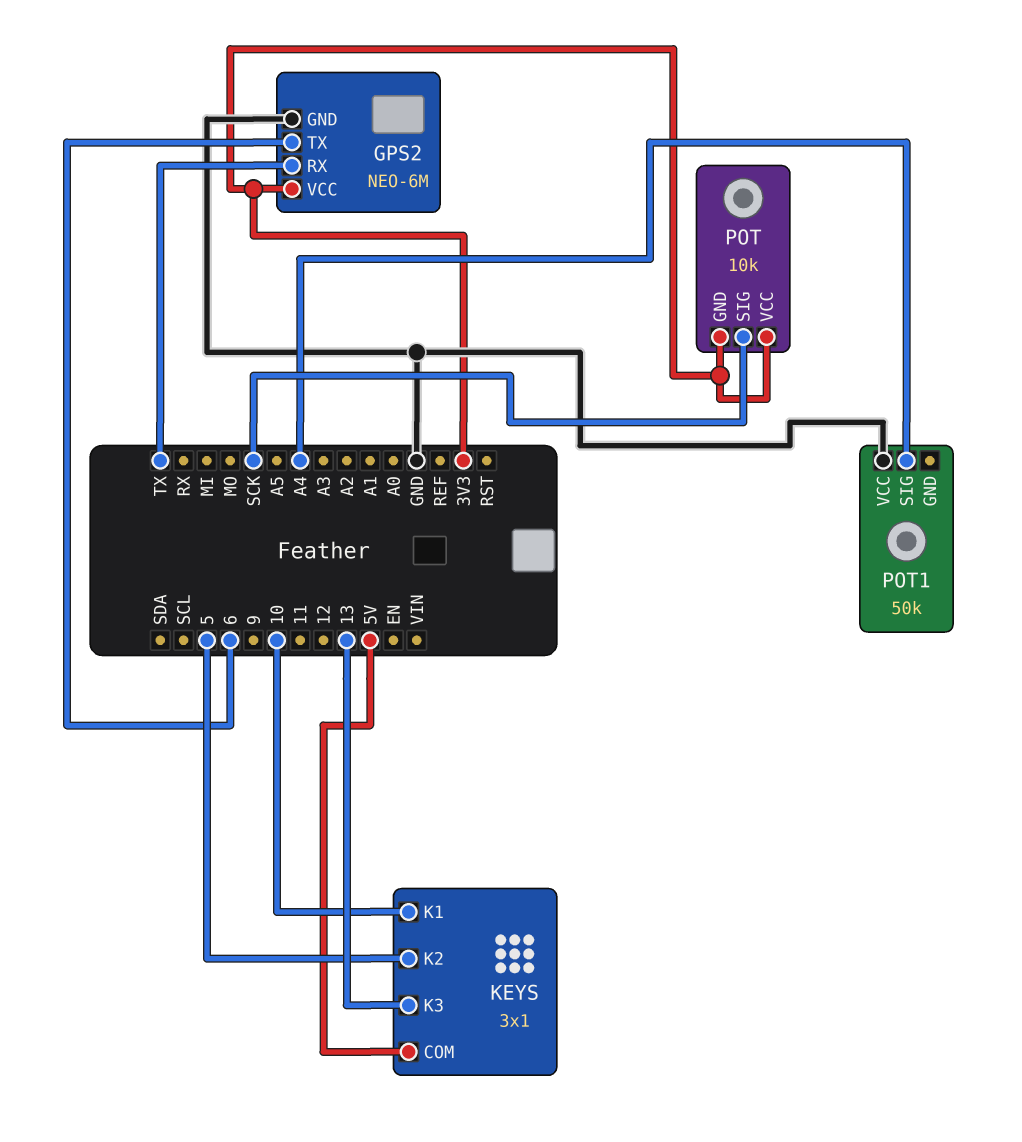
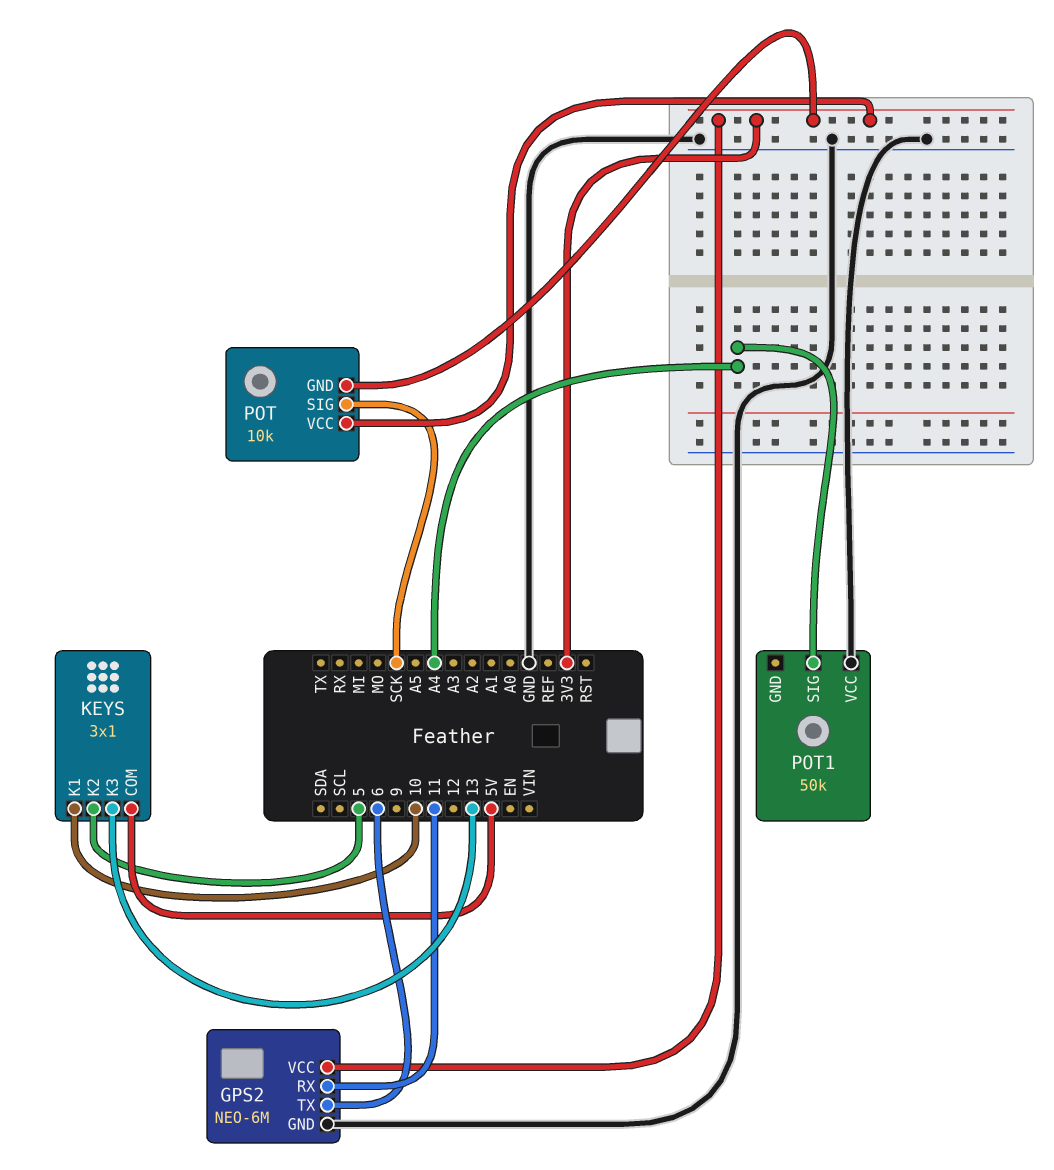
GPS2 pin RX: TX -> 11

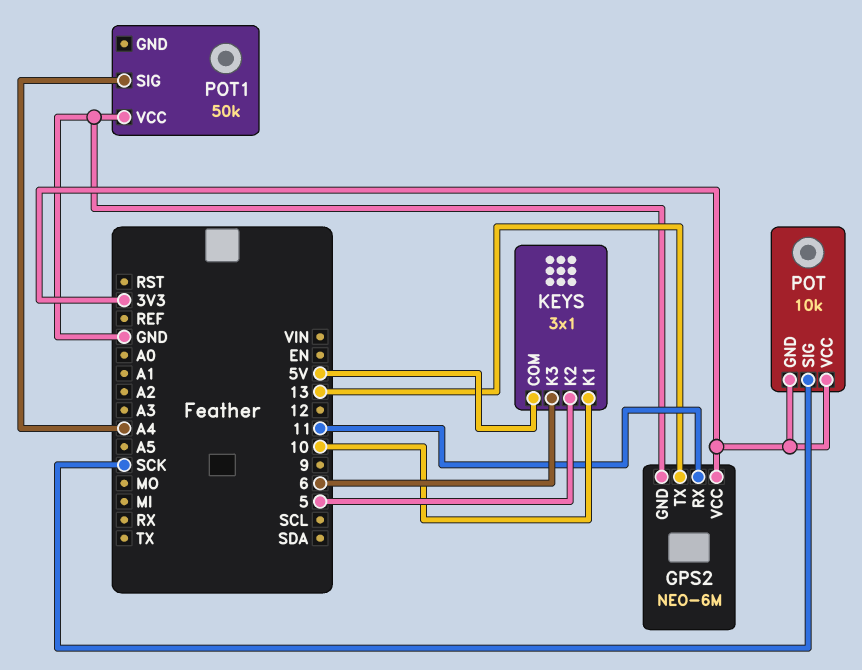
GPS2 pin TX: 6 -> 13
KEYS pin K3: 13 -> 6

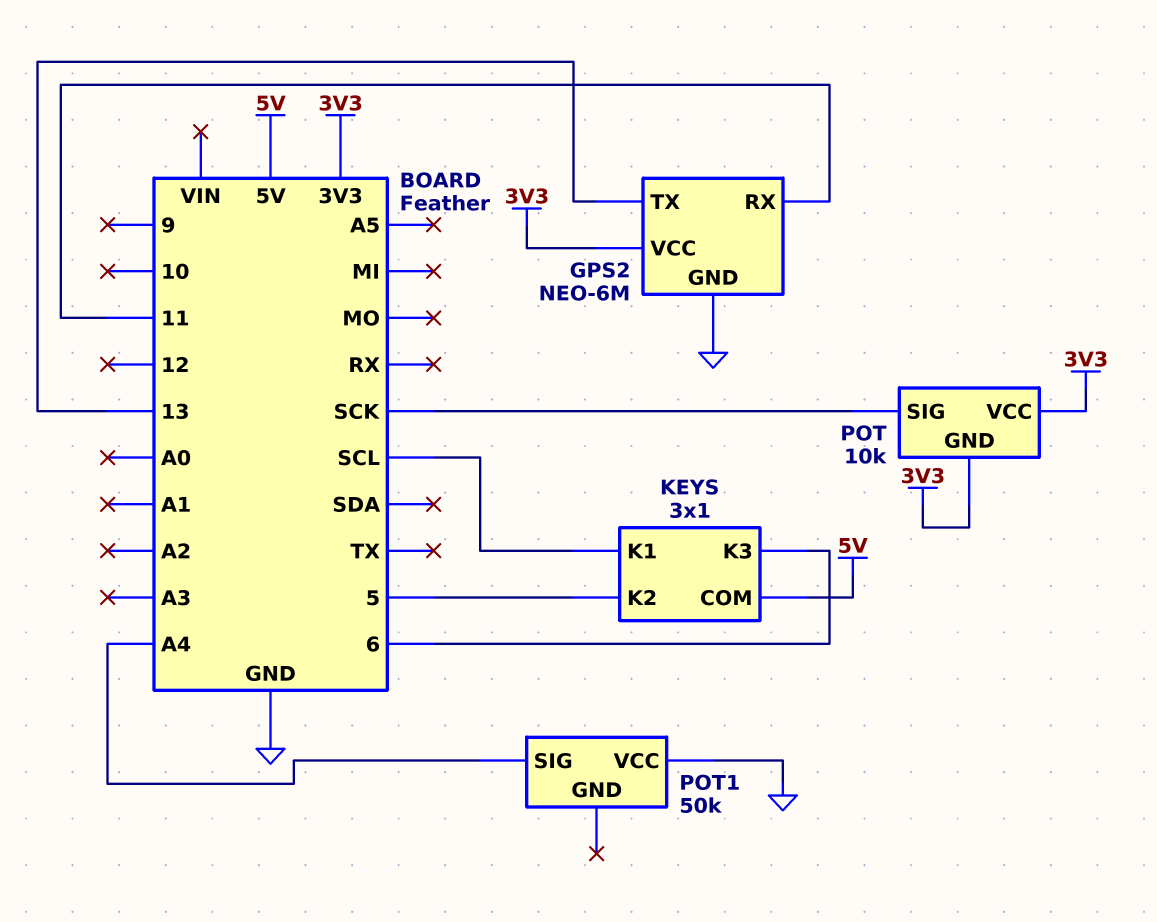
KEYS pin K1: 10 -> SCL

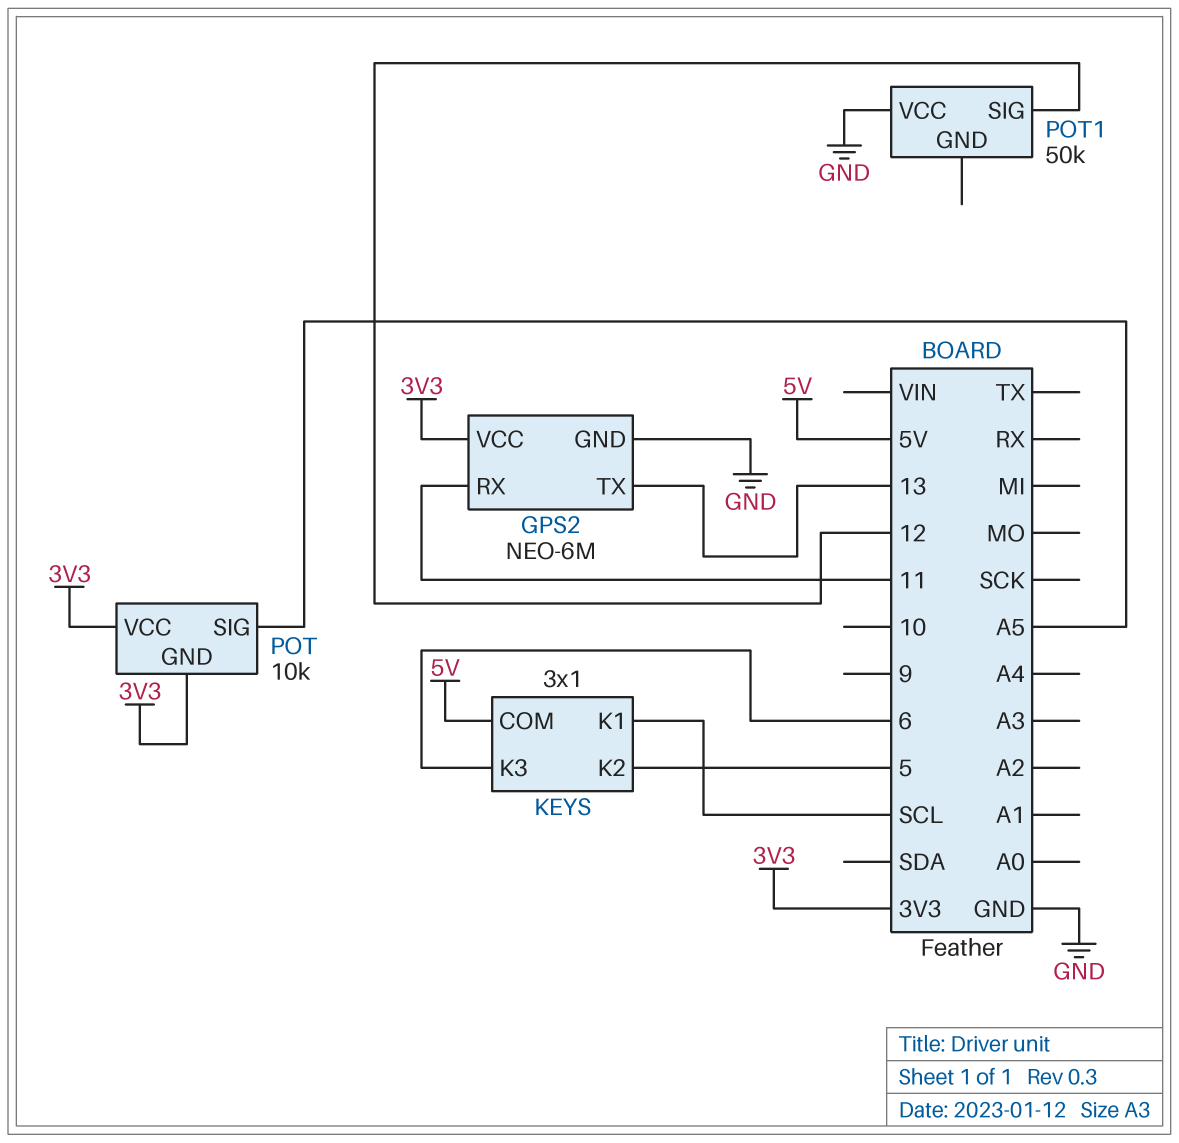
POT pin SIG: SCK -> A5
POT1 pin SIG: A4 -> 12

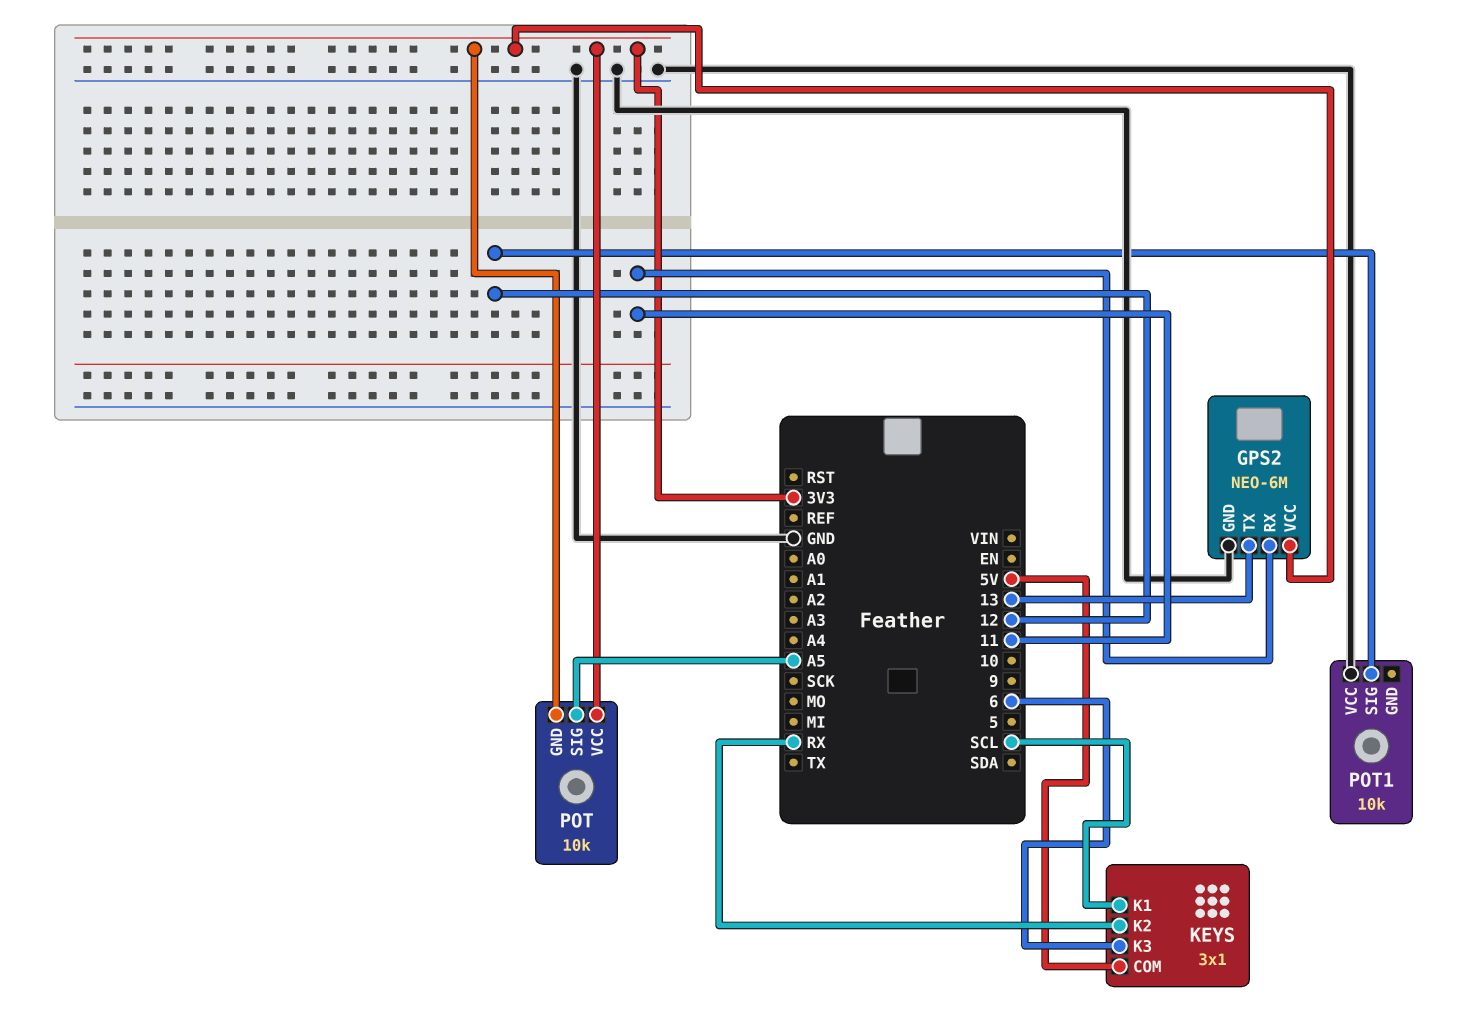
KEYS pin K2: 5 -> RX
POT1: 50k -> 10k

